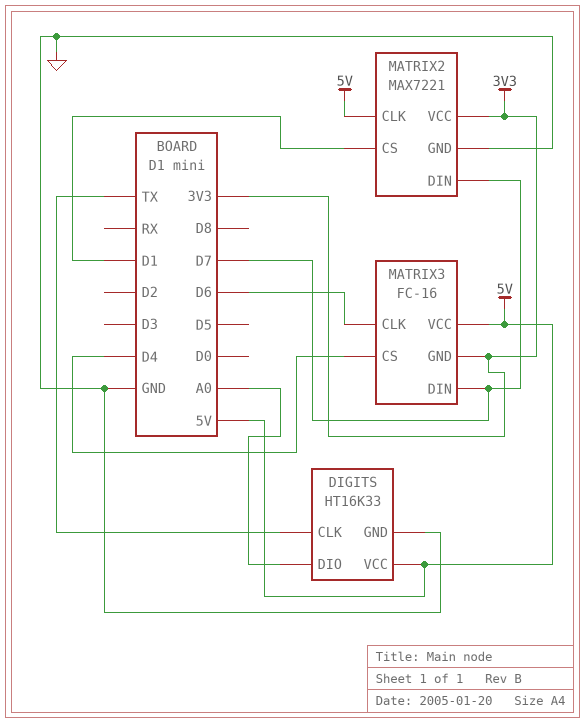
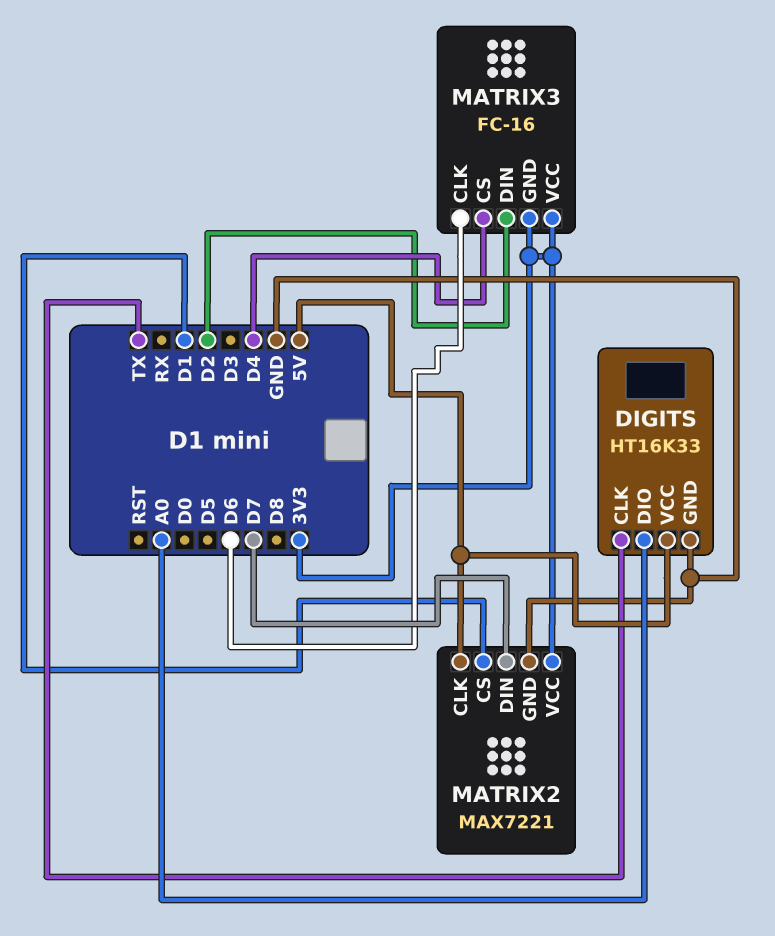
MATRIX3 pin DIN: D7 -> D2
MATRIX3 pin VCC: 5V -> 3V3

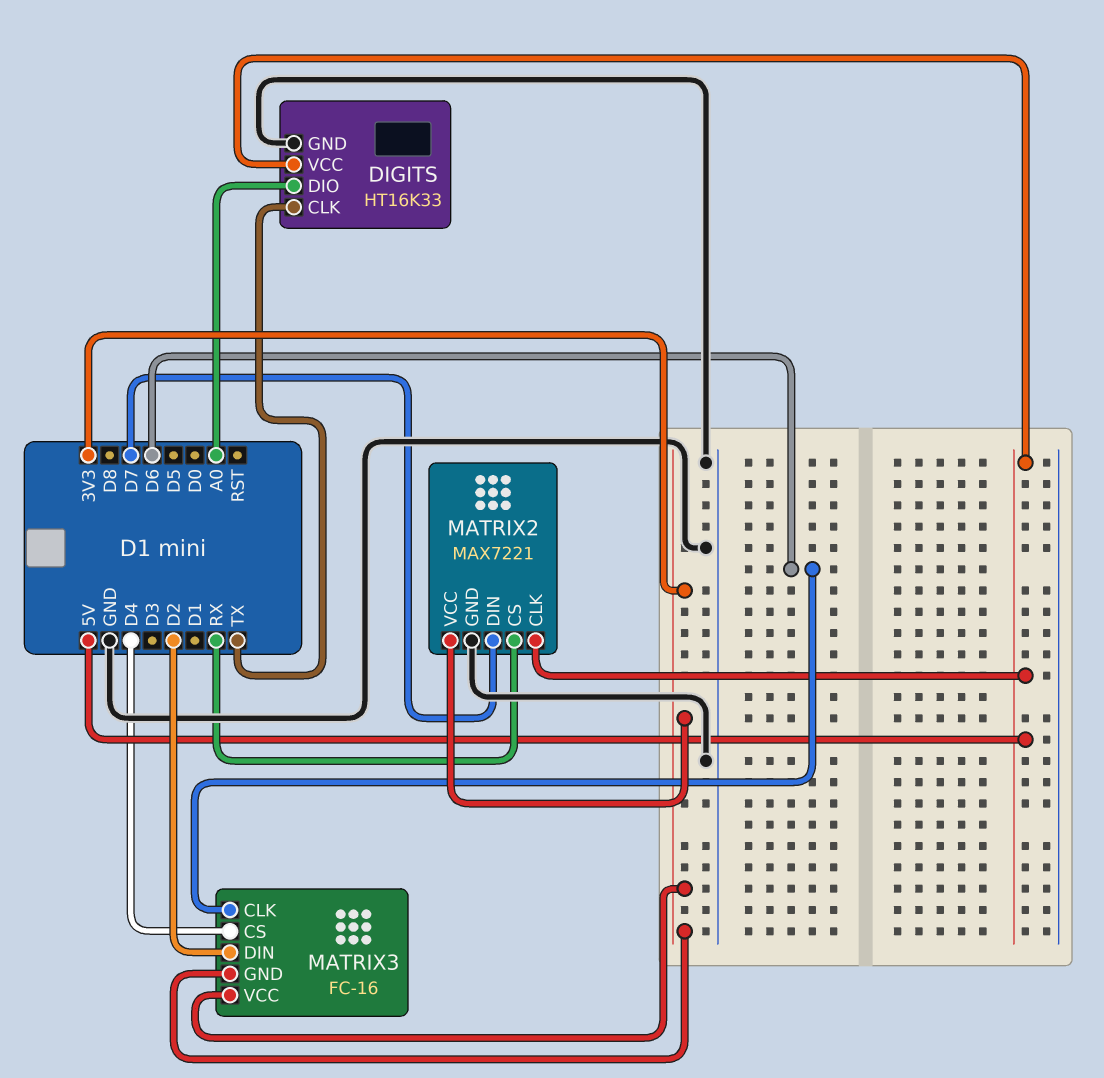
MATRIX2 pin CS: D1 -> RX

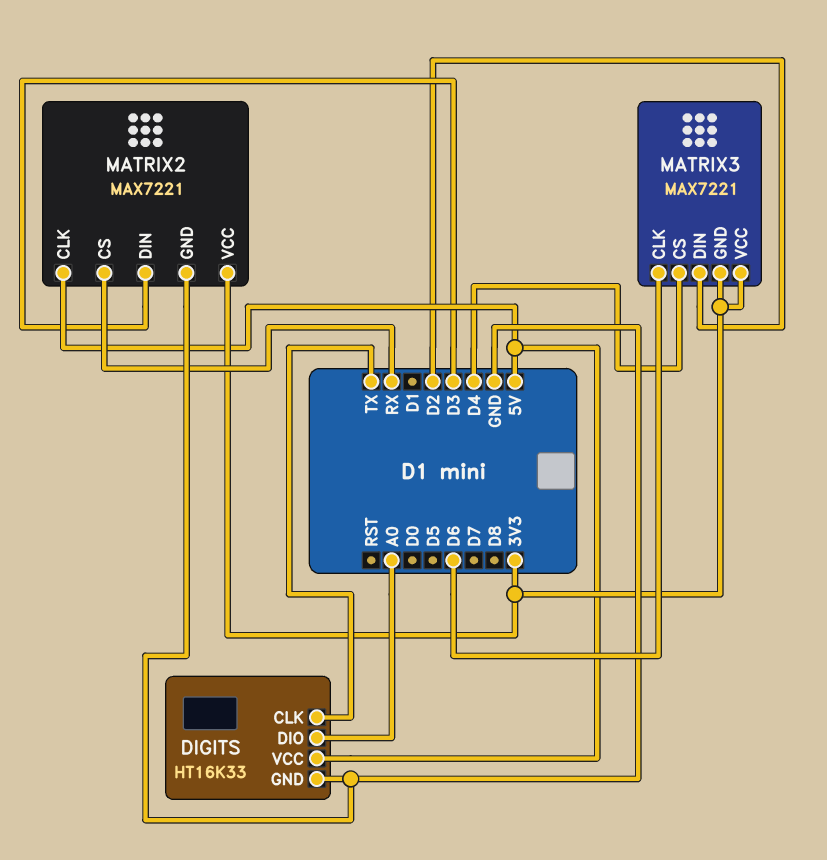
MATRIX2 pin DIN: D7 -> D3
MATRIX3: FC-16 -> MAX7221

